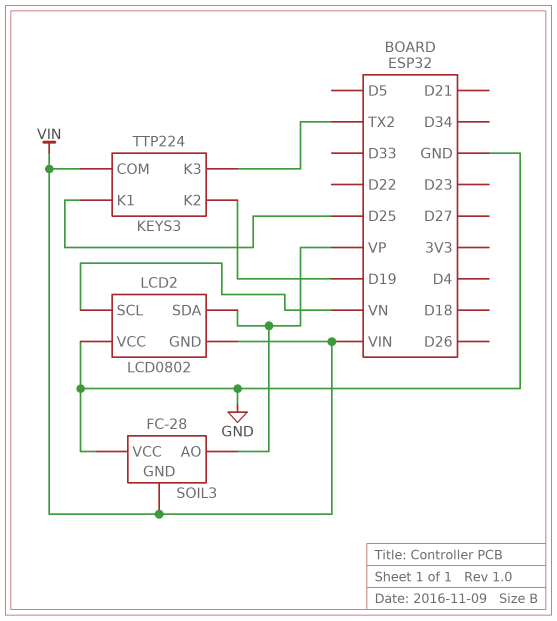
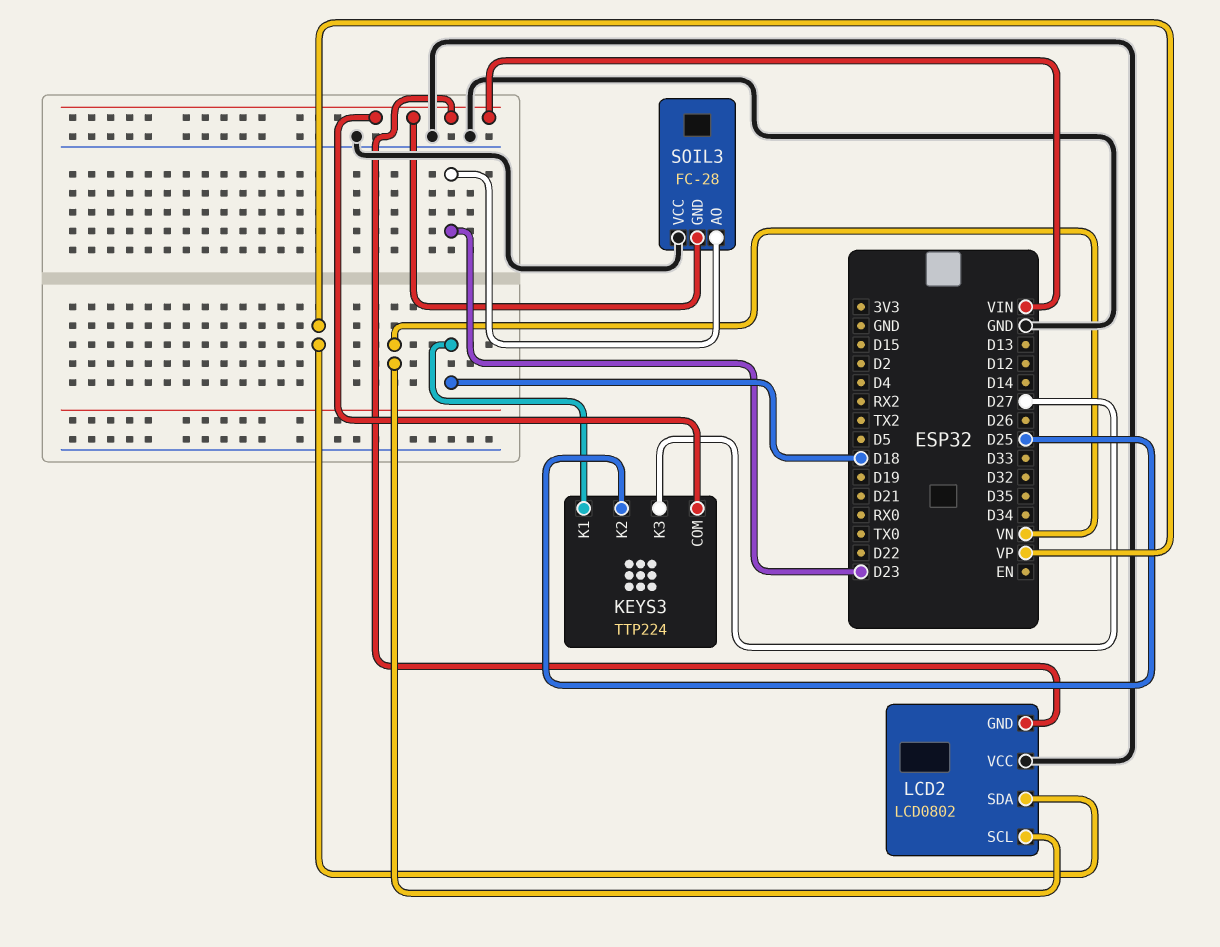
KEYS3 pin K1: D25 -> D18
KEYS3 pin K2: D19 -> D25
KEYS3 pin K3: TX2 -> D27
SOIL3 pin AO: VP -> D23

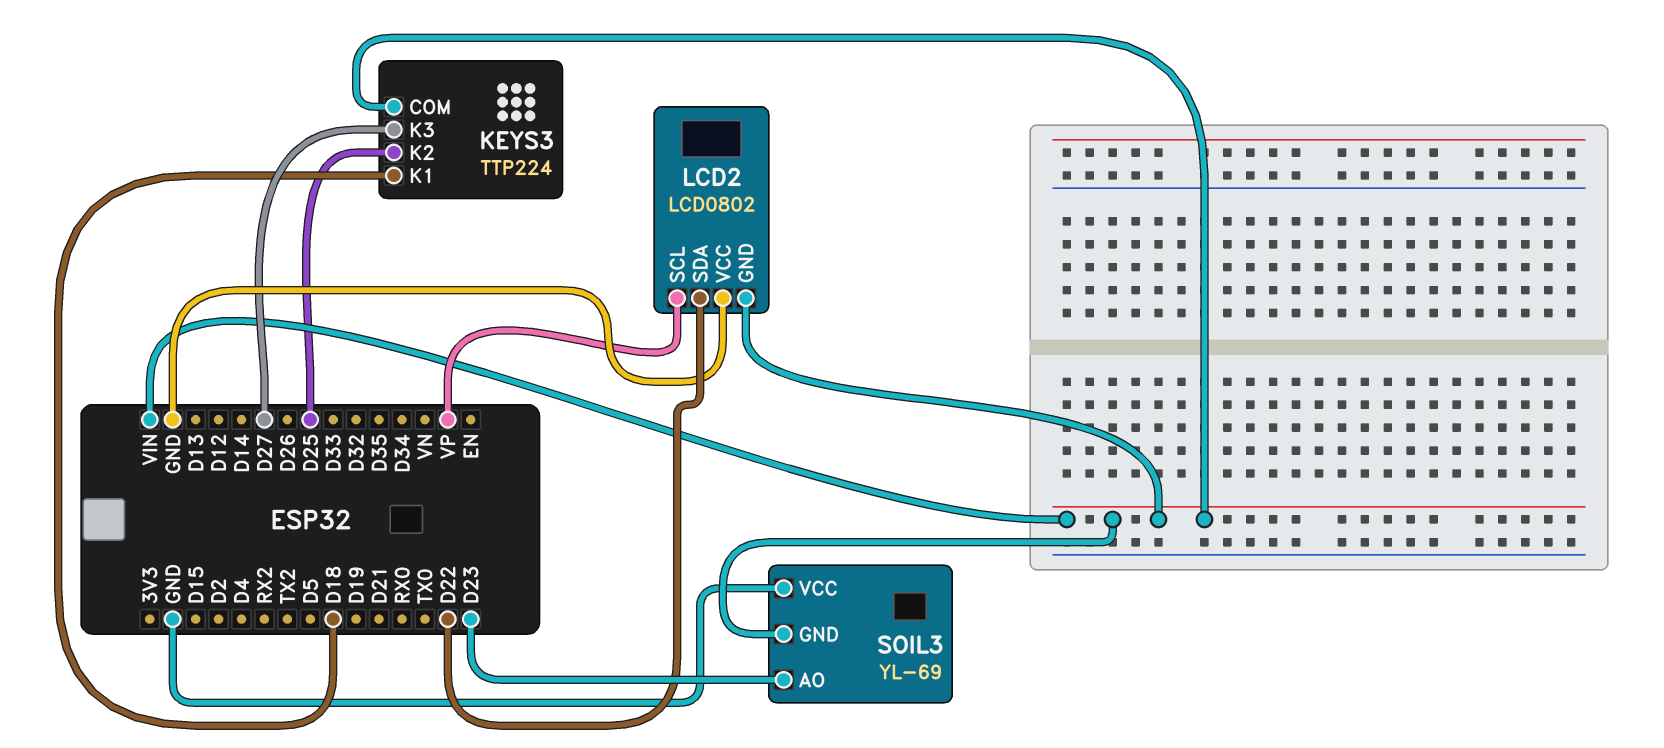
LCD2 pin SCL: VN -> VP
LCD2 pin SDA: VP -> D22
SOIL3: FC-28 -> YL-69

